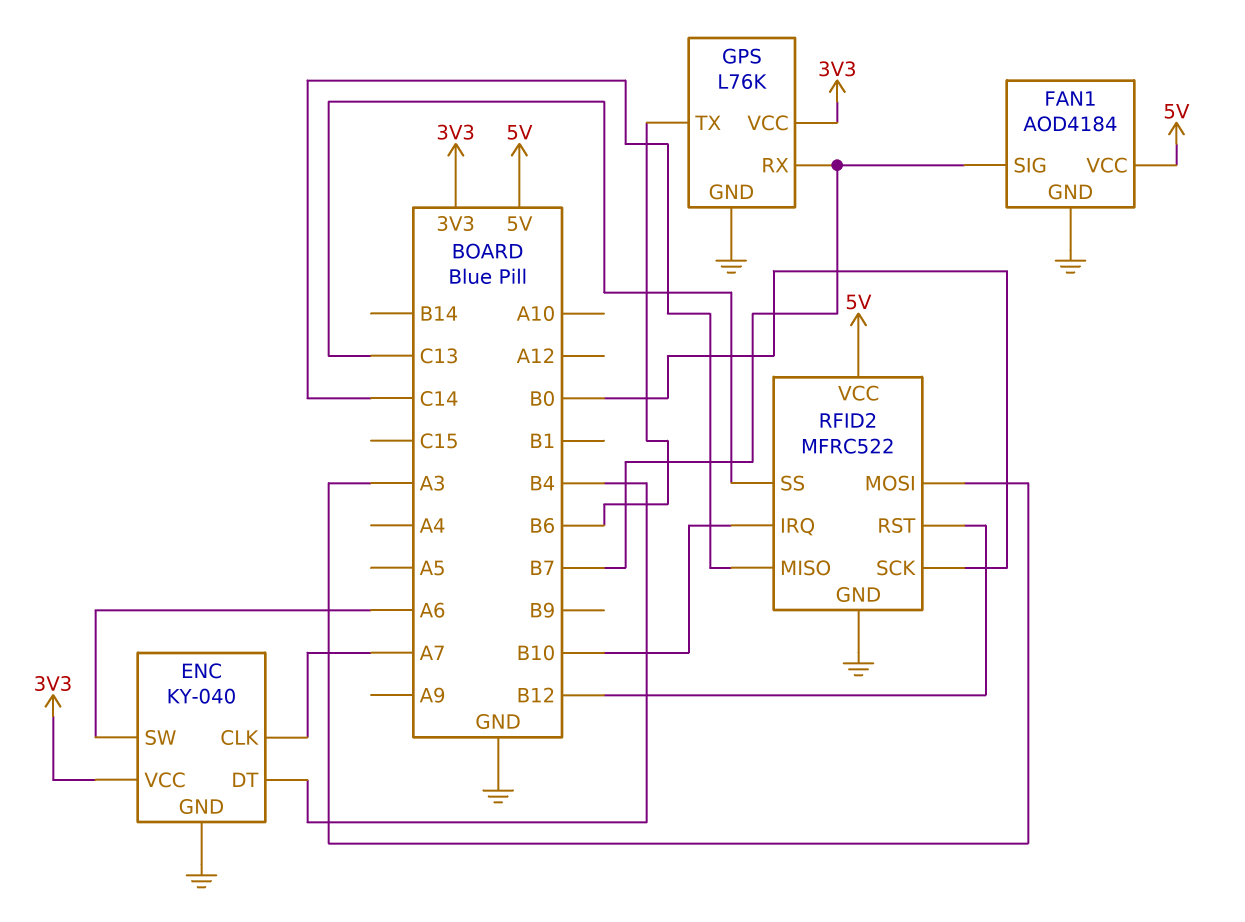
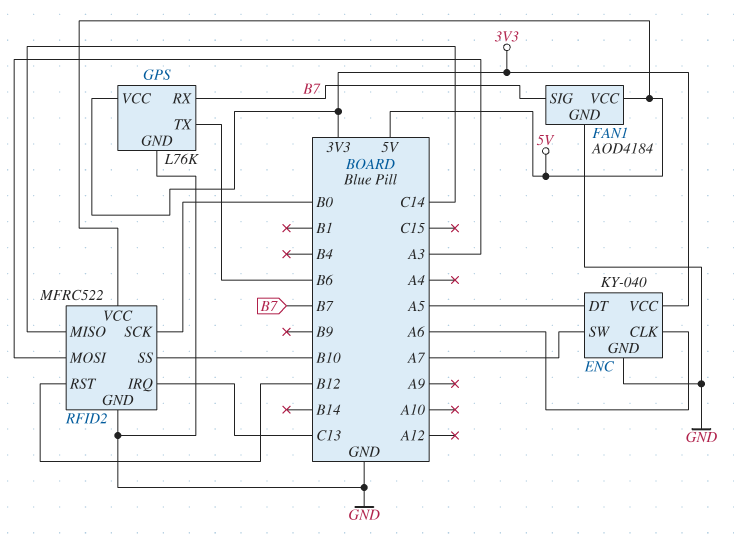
ENC pin CLK: A7 -> A6
ENC pin DT: B4 -> A5
ENC pin SW: A6 -> A7
RFID2 pin IRQ: B10 -> C13
RFID2 pin SS: C13 -> B10

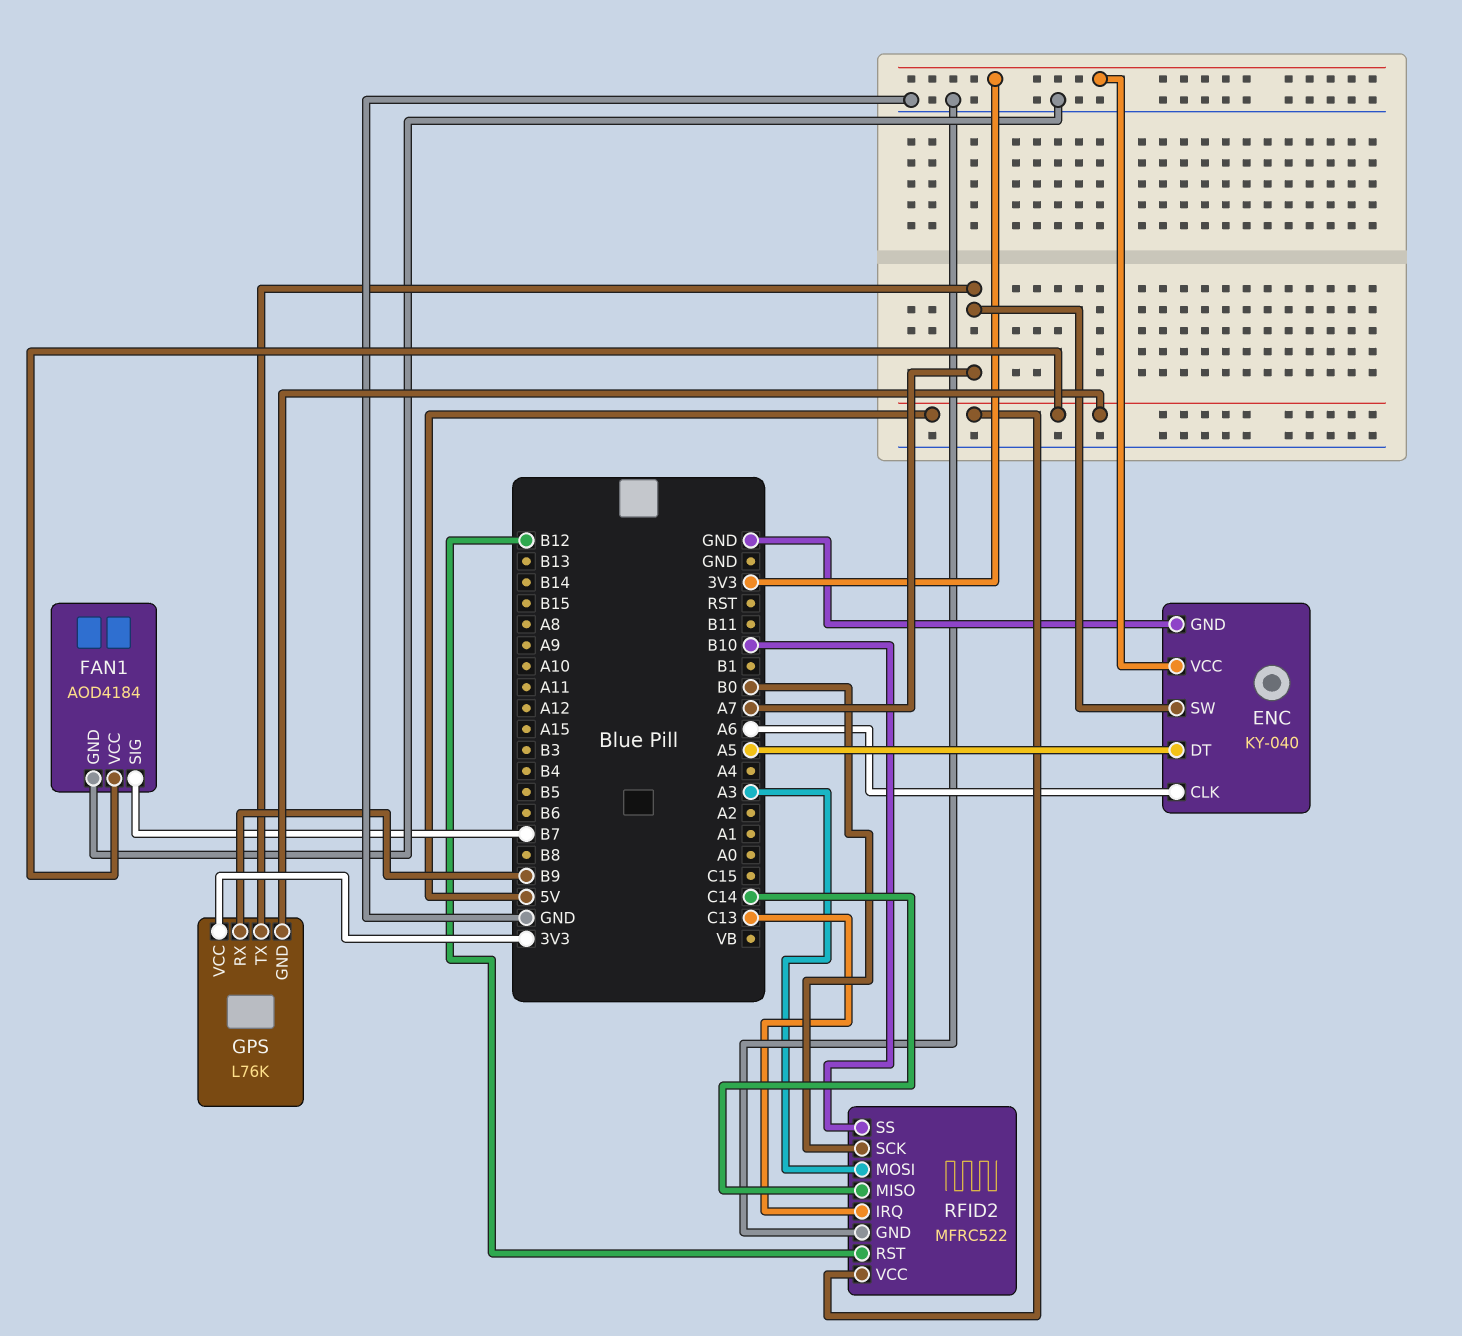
GPS pin GND: GND -> 5V
GPS pin RX: B7 -> B9
GPS pin TX: B6 -> A7

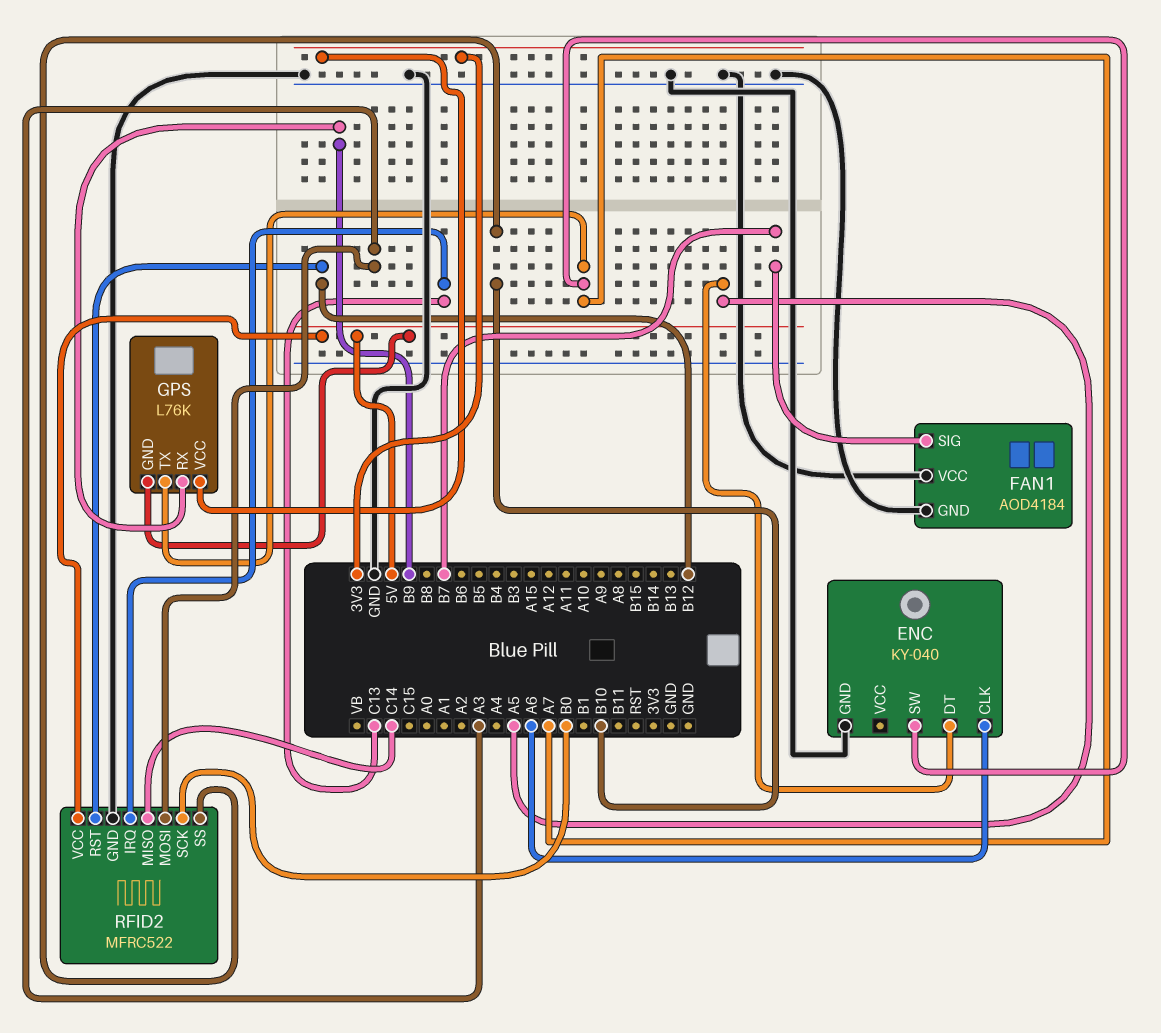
ENC pin VCC: 3V3 -> none
FAN1 pin VCC: 5V -> GND

